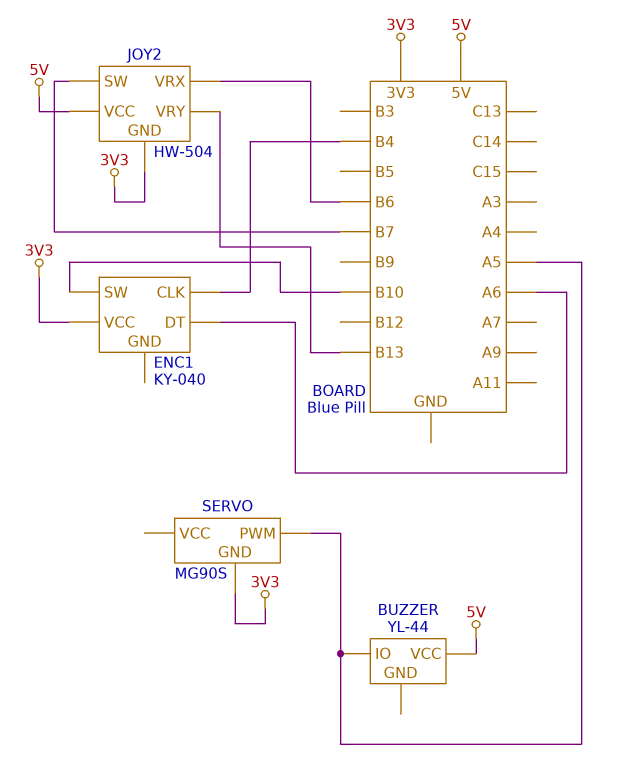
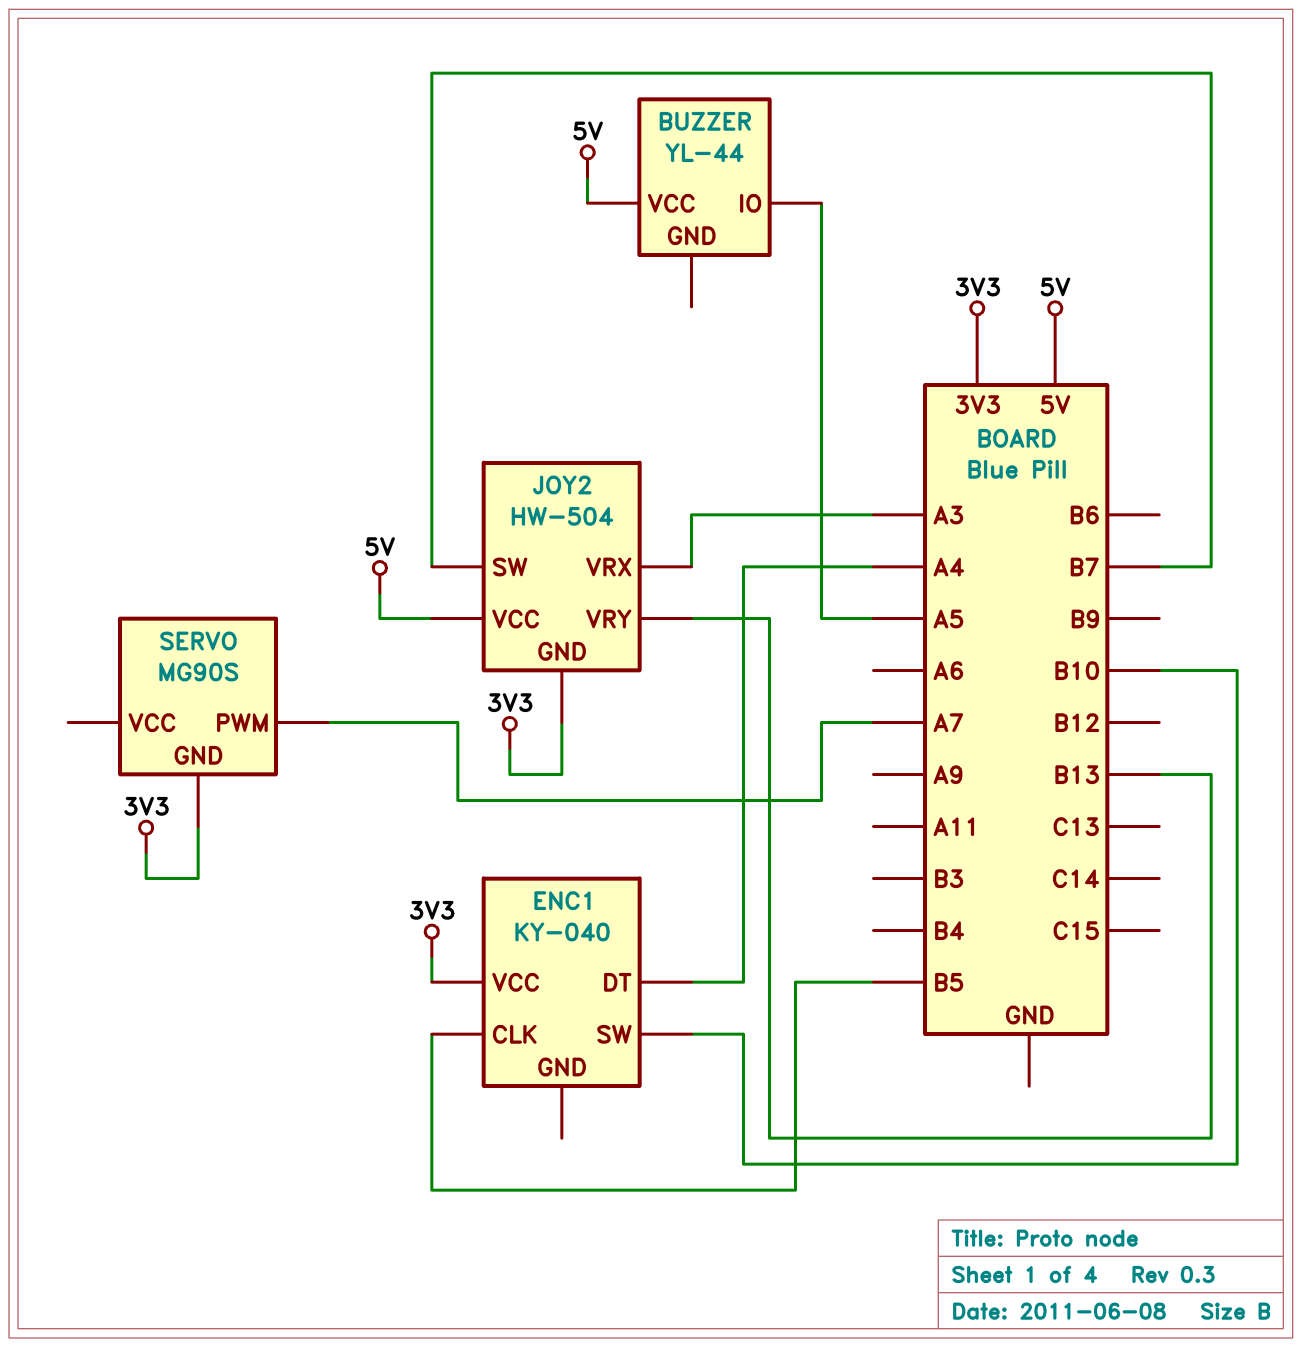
ENC1 pin CLK: B4 -> B5
ENC1 pin DT: A6 -> A4
JOY2 pin VRX: B6 -> A3
SERVO pin PWM: A5 -> A7

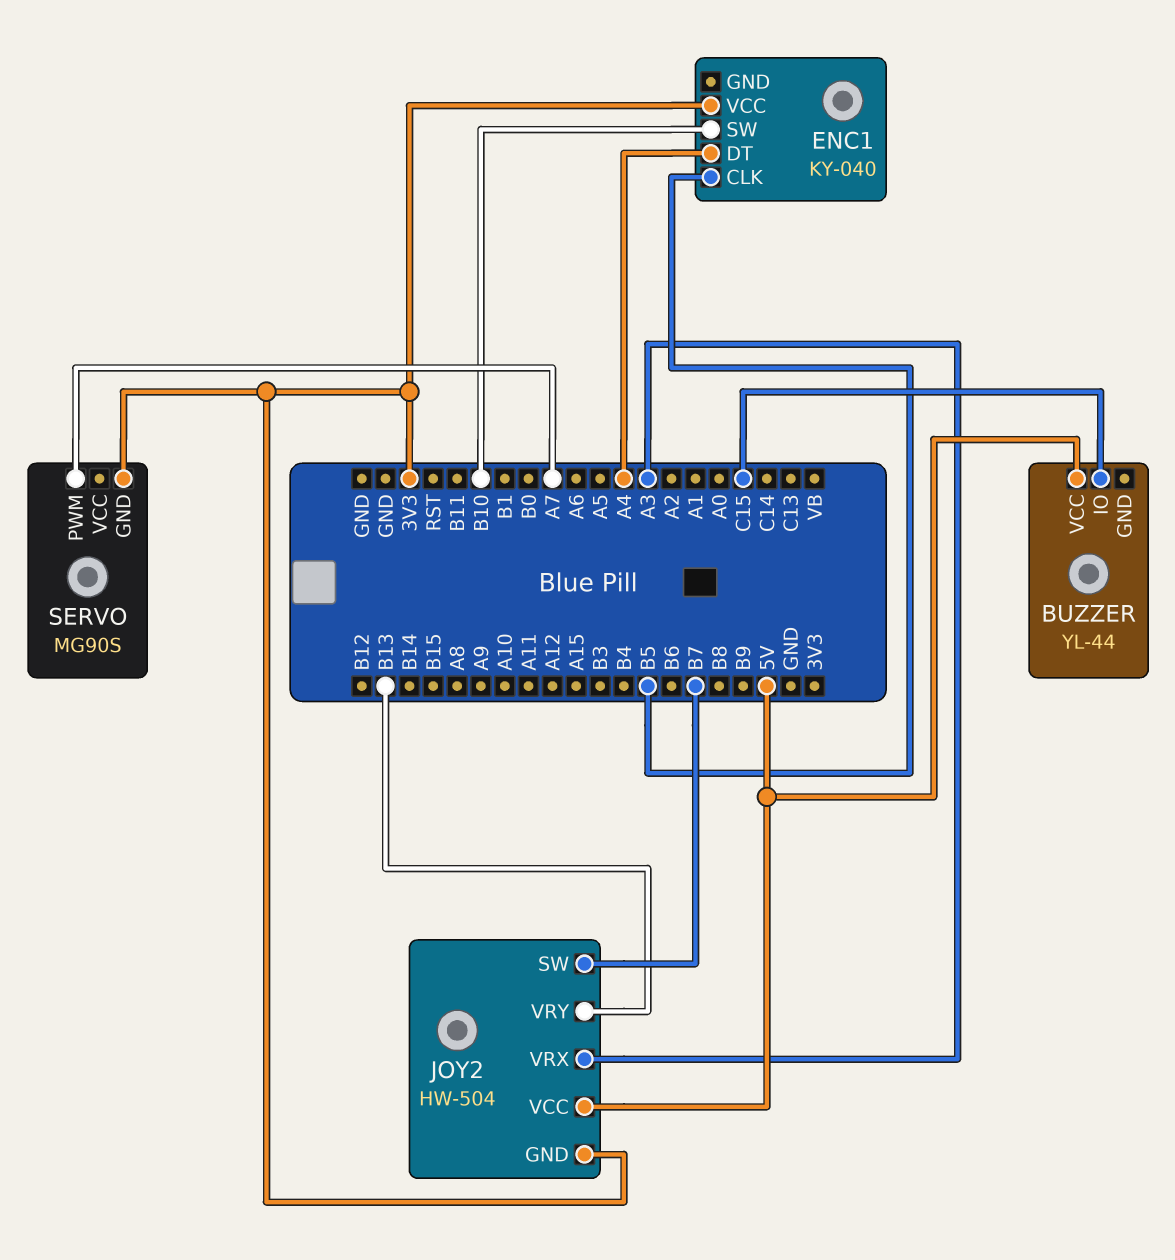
BUZZER pin IO: A5 -> C15

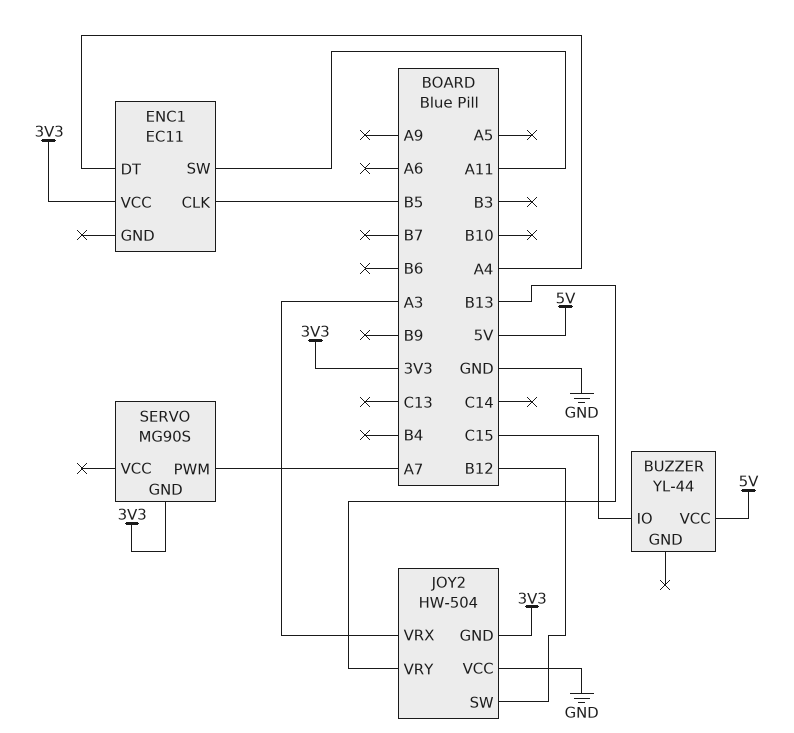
ENC1: KY-040 -> EC11
ENC1 pin SW: B10 -> A11
JOY2 pin SW: B7 -> B12
JOY2 pin VCC: 5V -> GND

